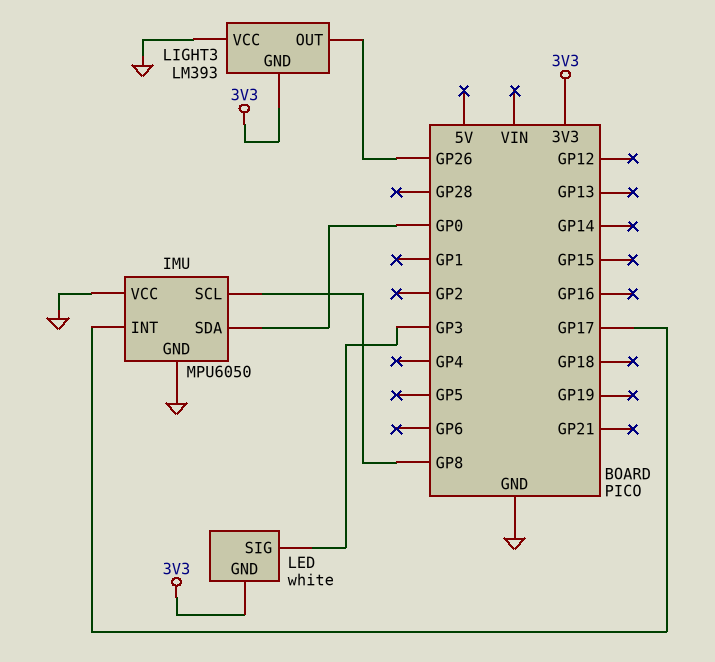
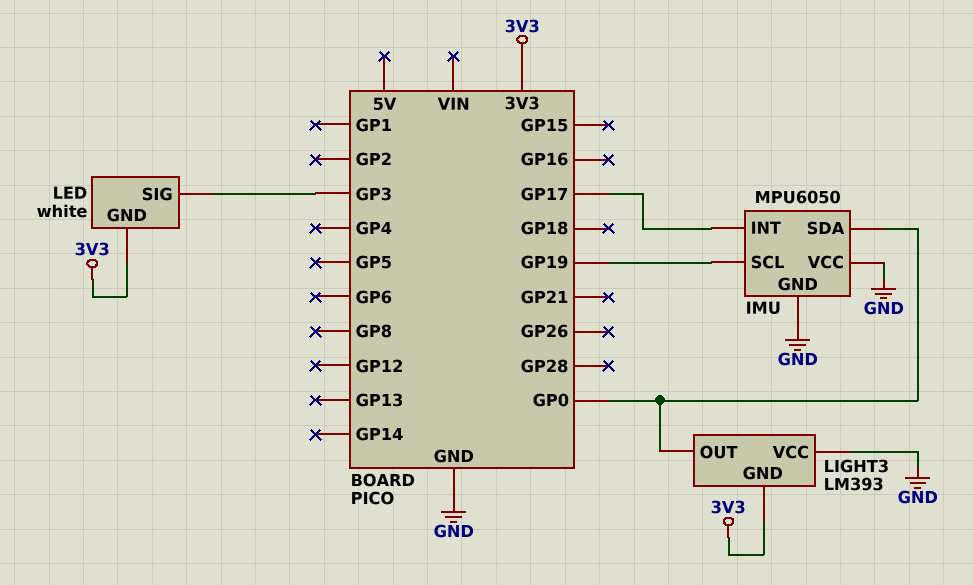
IMU pin SCL: GP8 -> GP19
LIGHT3 pin OUT: GP26 -> GP0

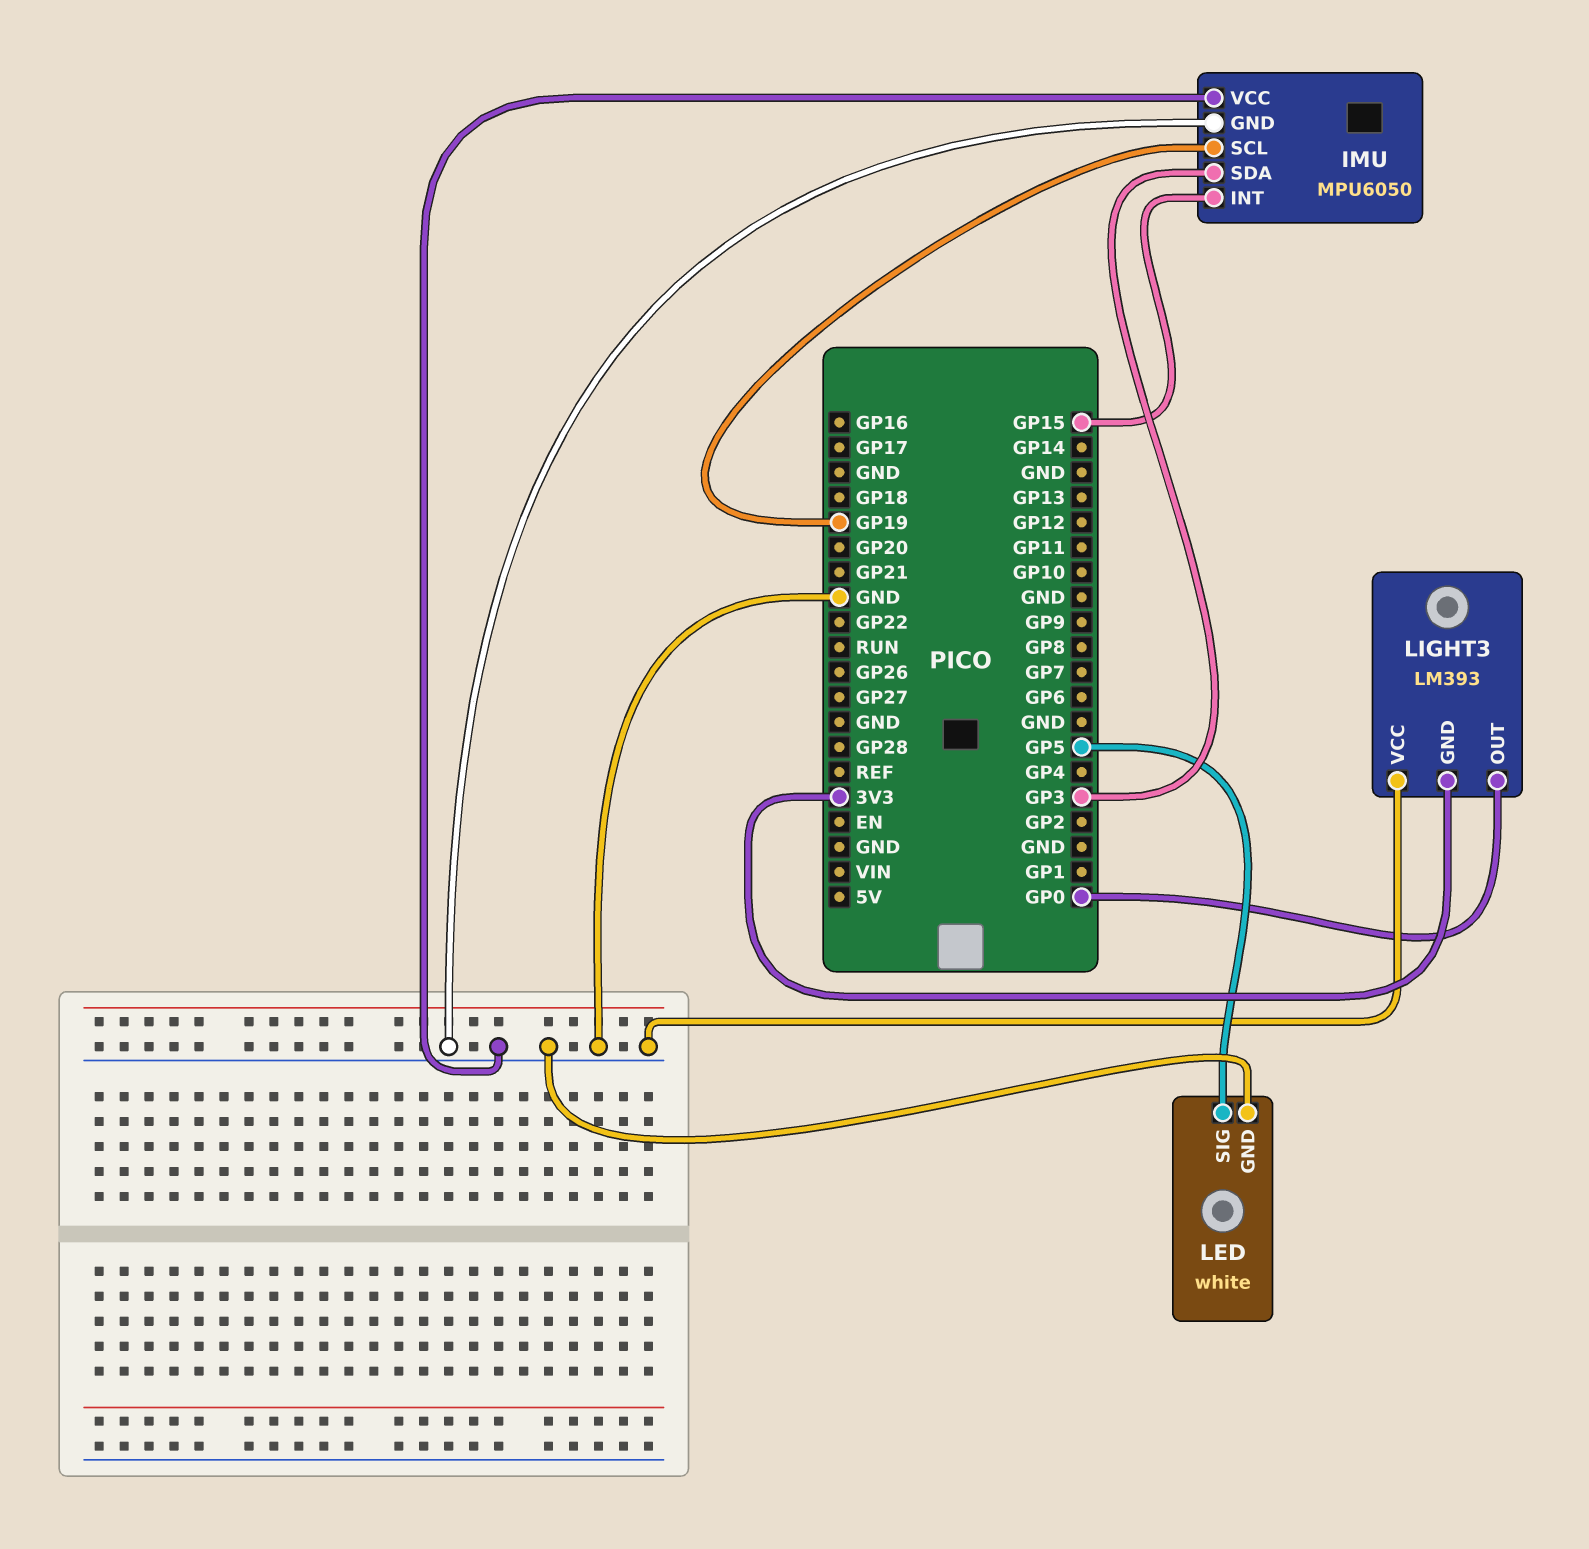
IMU pin INT: GP17 -> GP15
IMU pin SDA: GP0 -> GP3
LED pin GND: 3V3 -> GND
LED pin SIG: GP3 -> GP5

